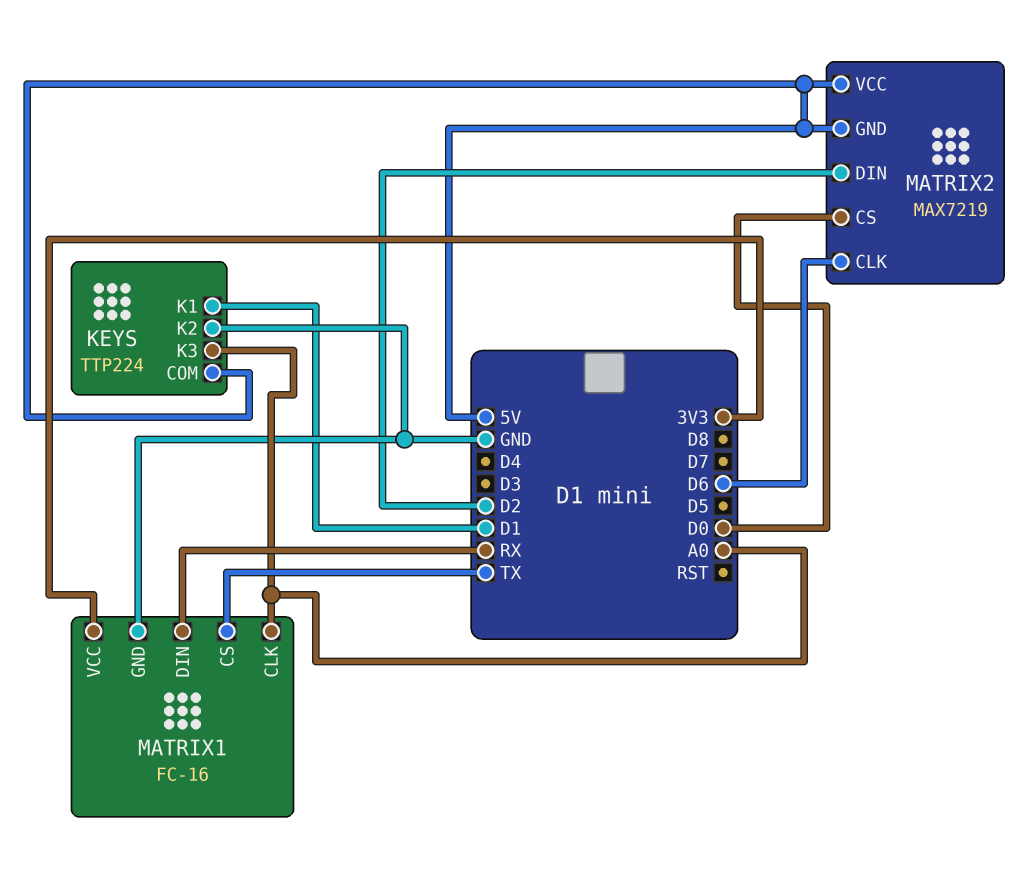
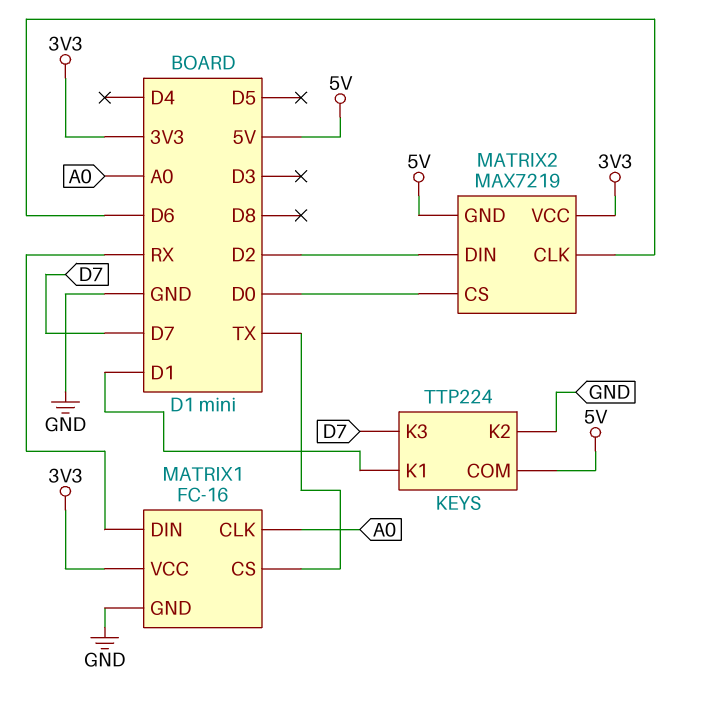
KEYS pin K3: A0 -> D7
MATRIX2 pin VCC: 5V -> 3V3

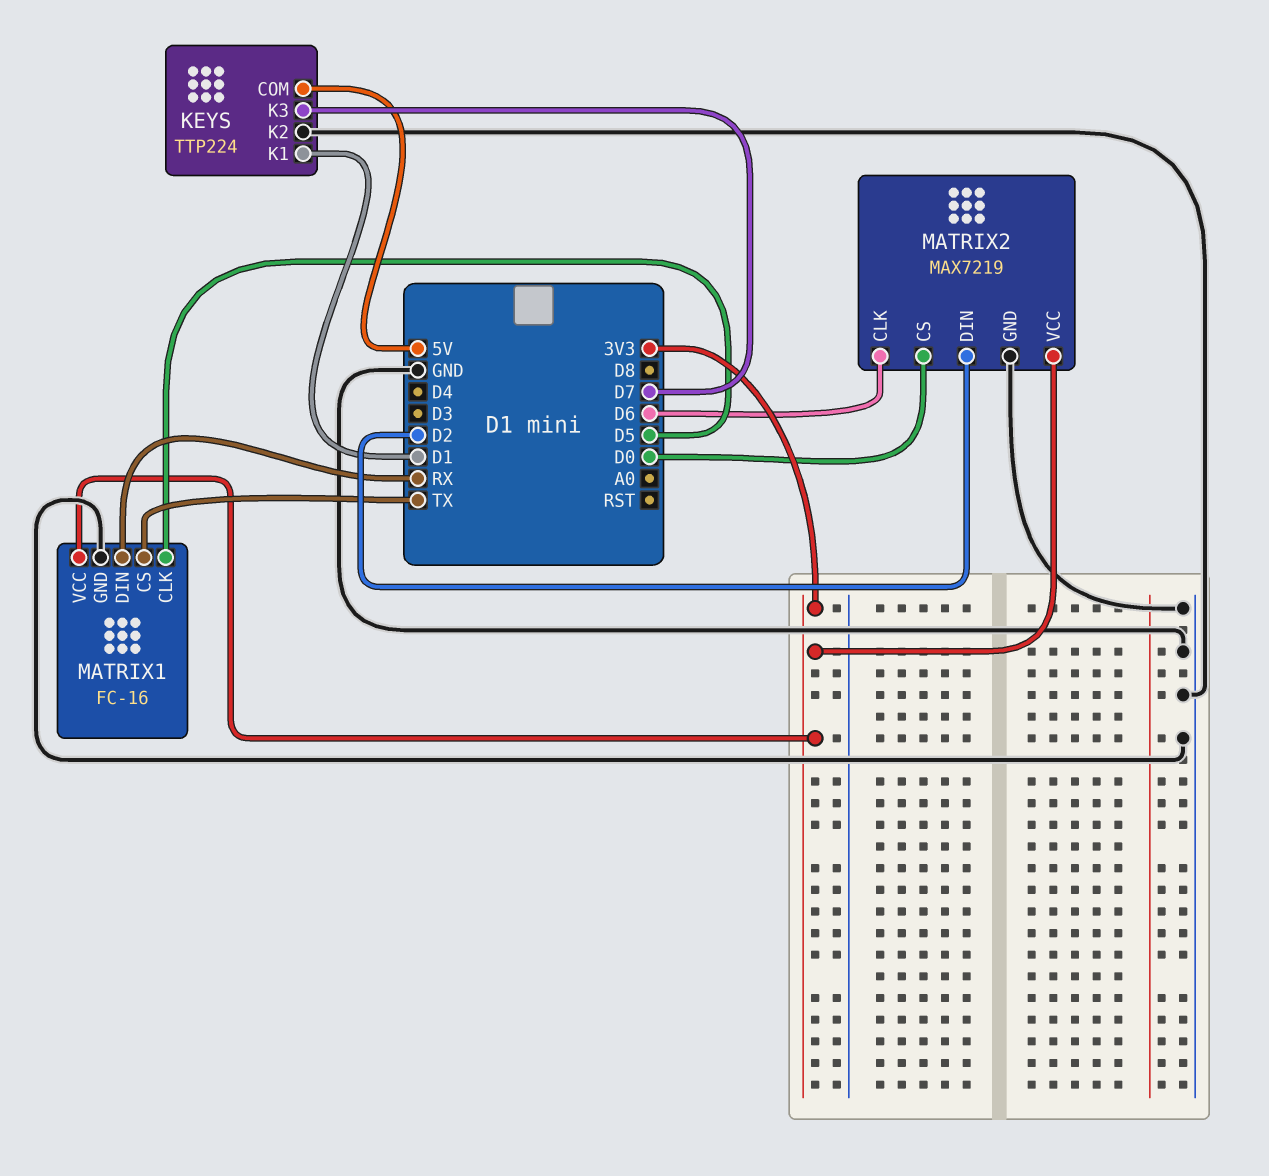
MATRIX1 pin CLK: A0 -> D5
MATRIX2 pin GND: 5V -> GND

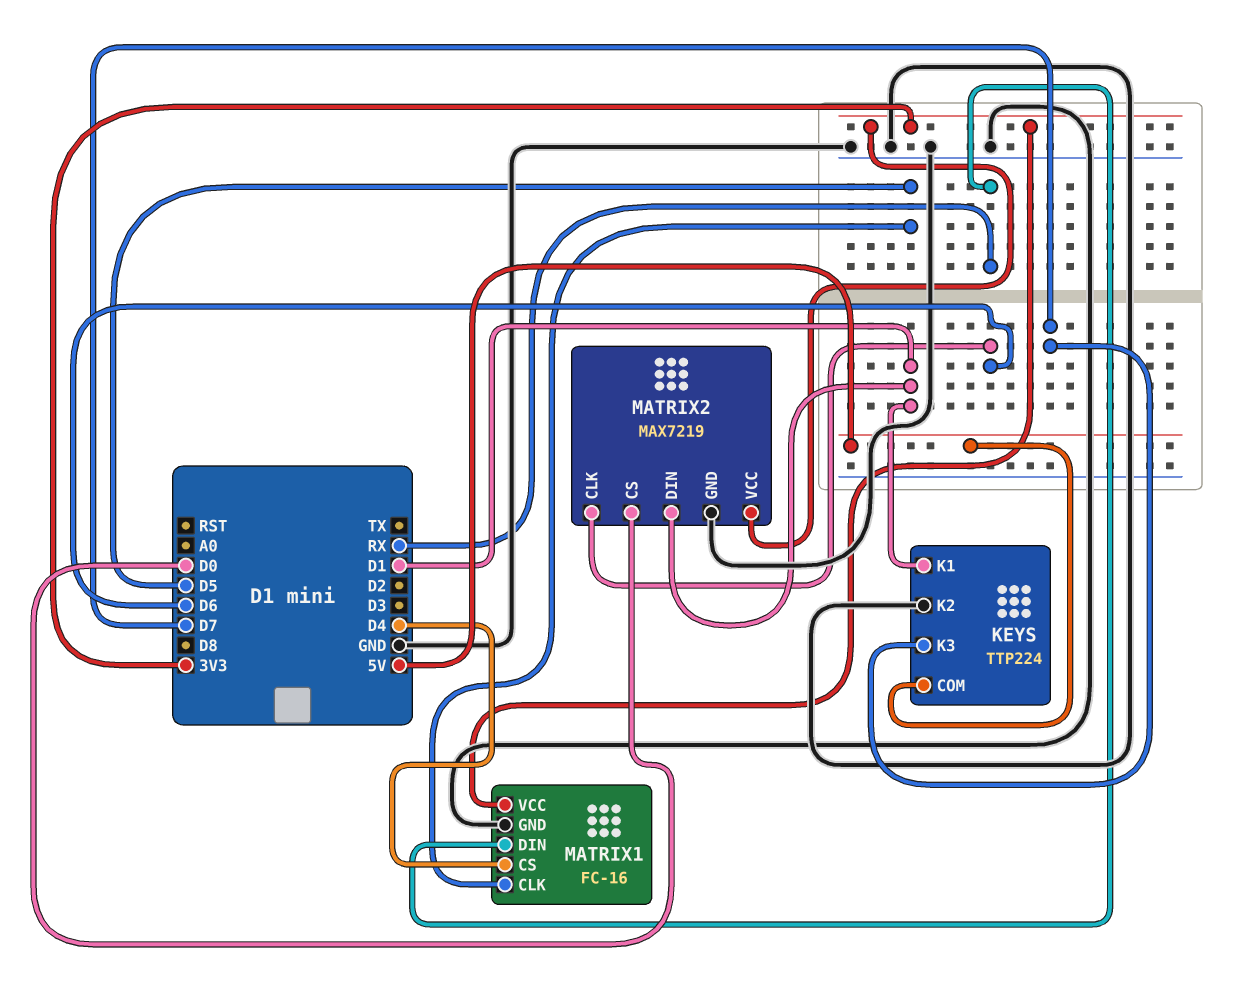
MATRIX1 pin CS: TX -> D4
MATRIX2 pin DIN: D2 -> D1

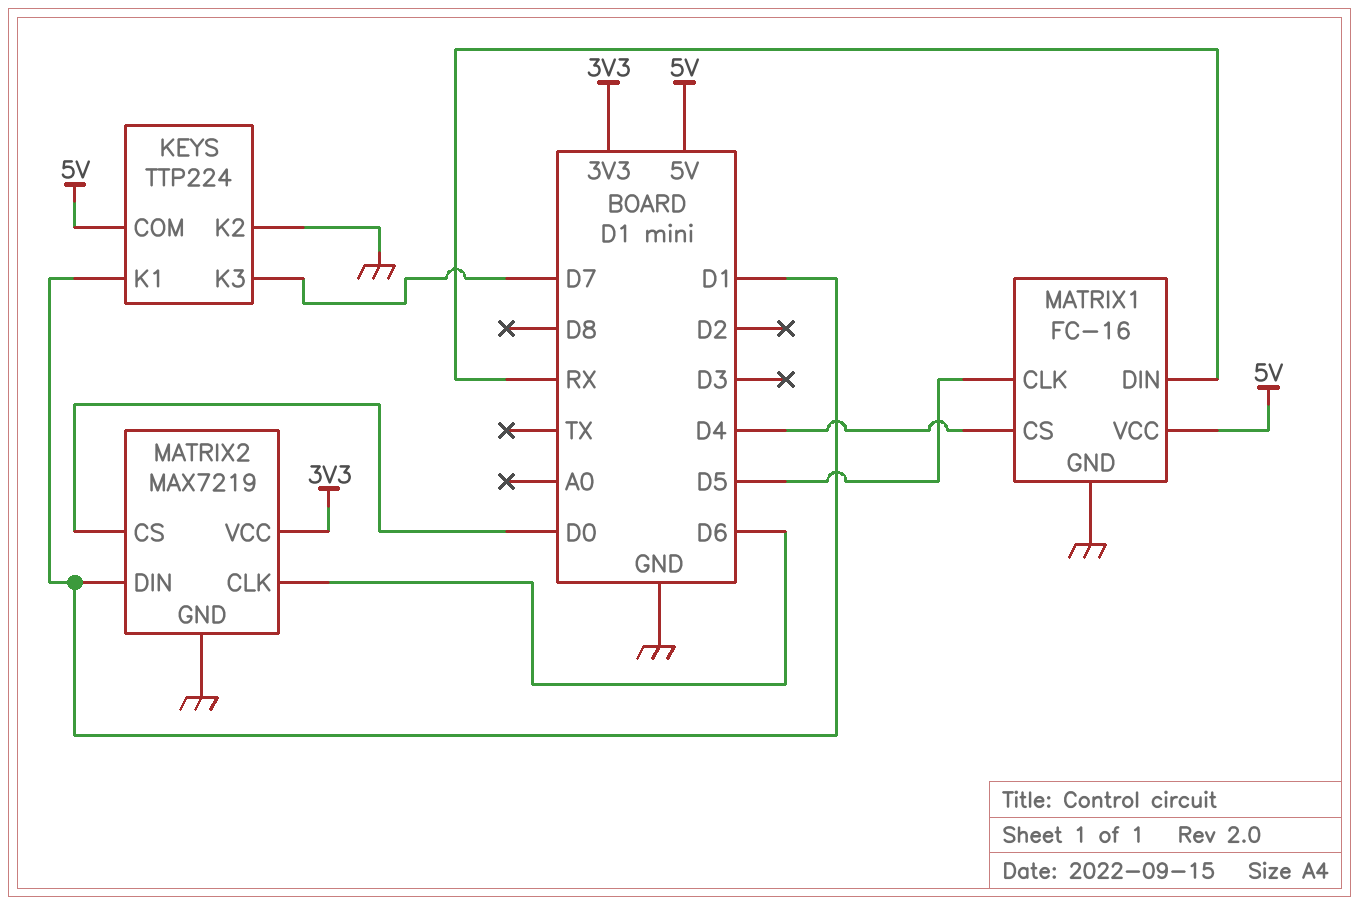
MATRIX1 pin VCC: 3V3 -> 5V

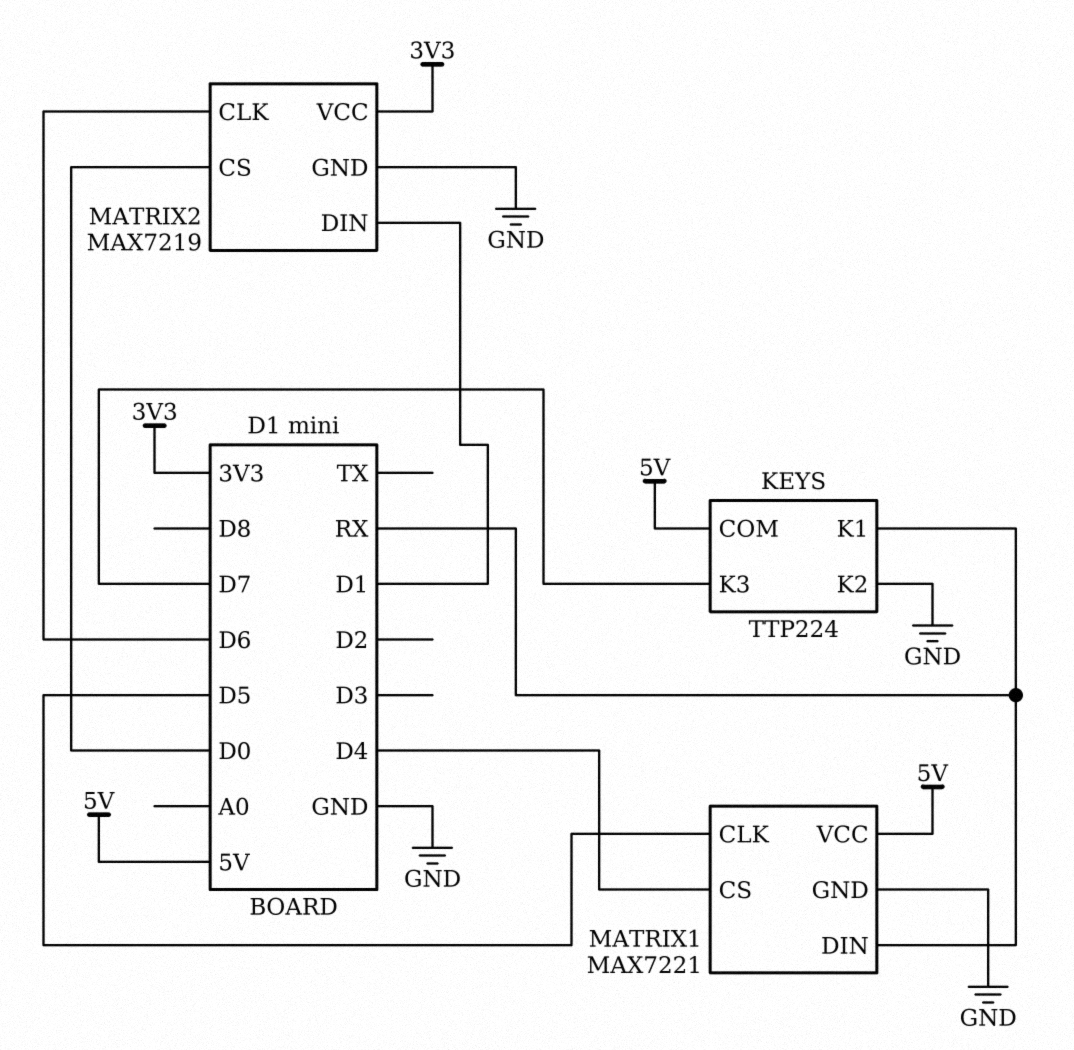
KEYS pin K1: D1 -> RX
MATRIX1: FC-16 -> MAX7221

